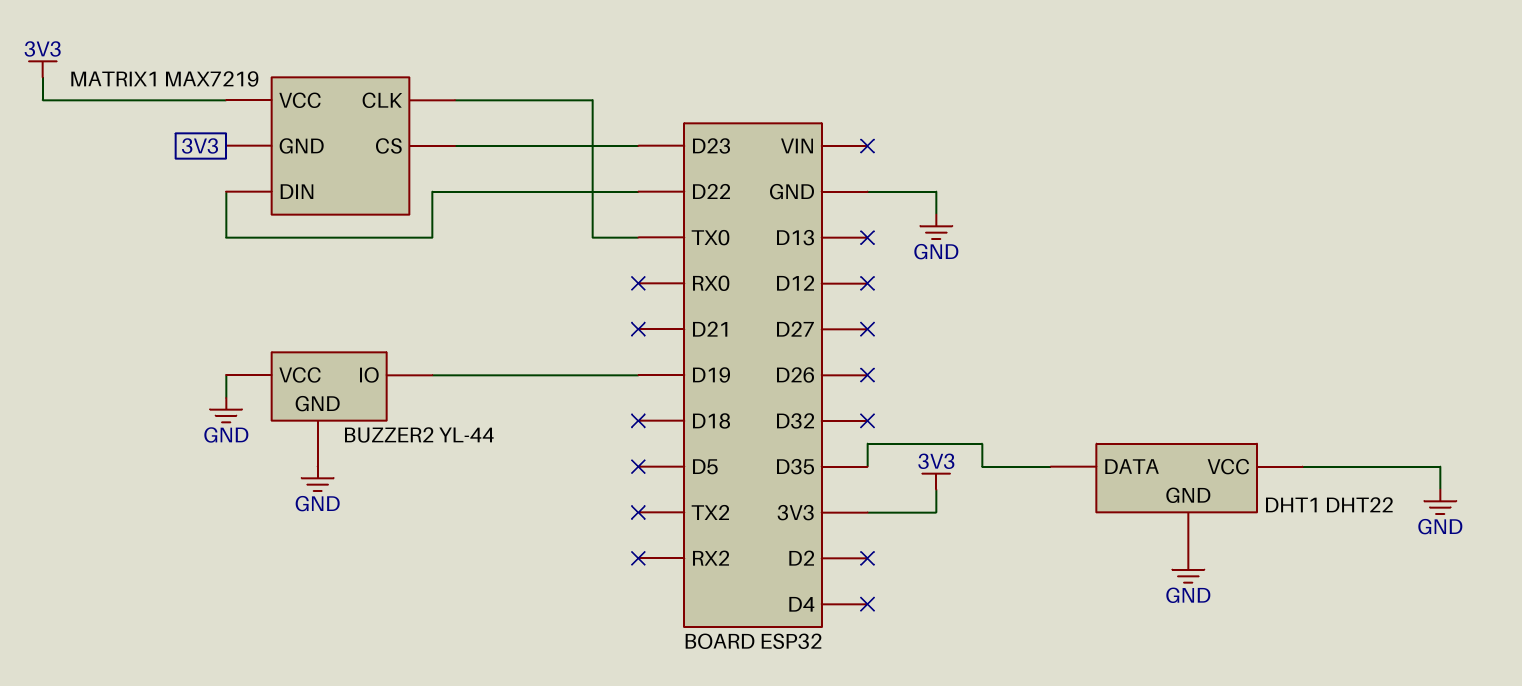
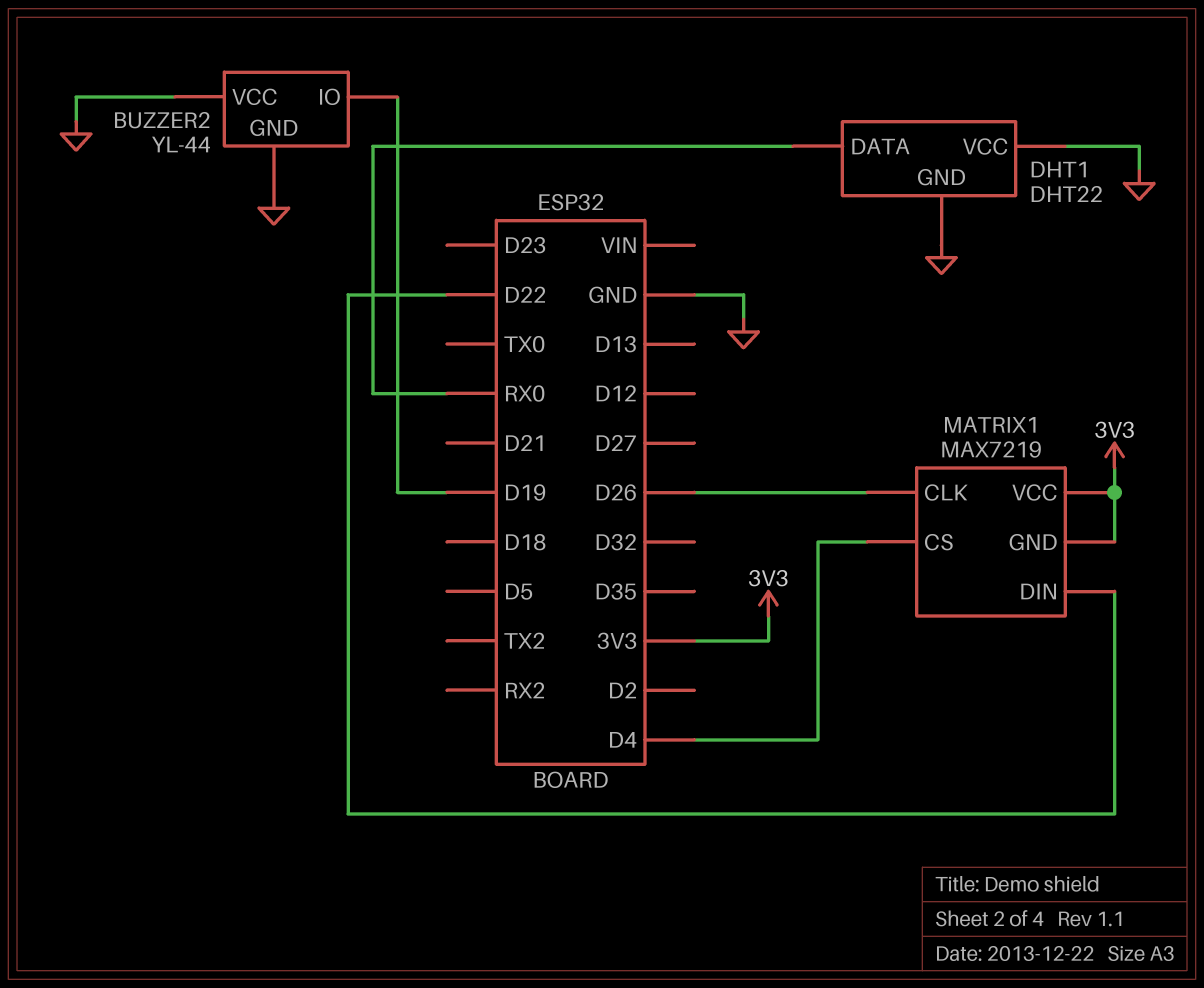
DHT1 pin DATA: D35 -> RX0
MATRIX1 pin CLK: TX0 -> D26
MATRIX1 pin CS: D23 -> D4

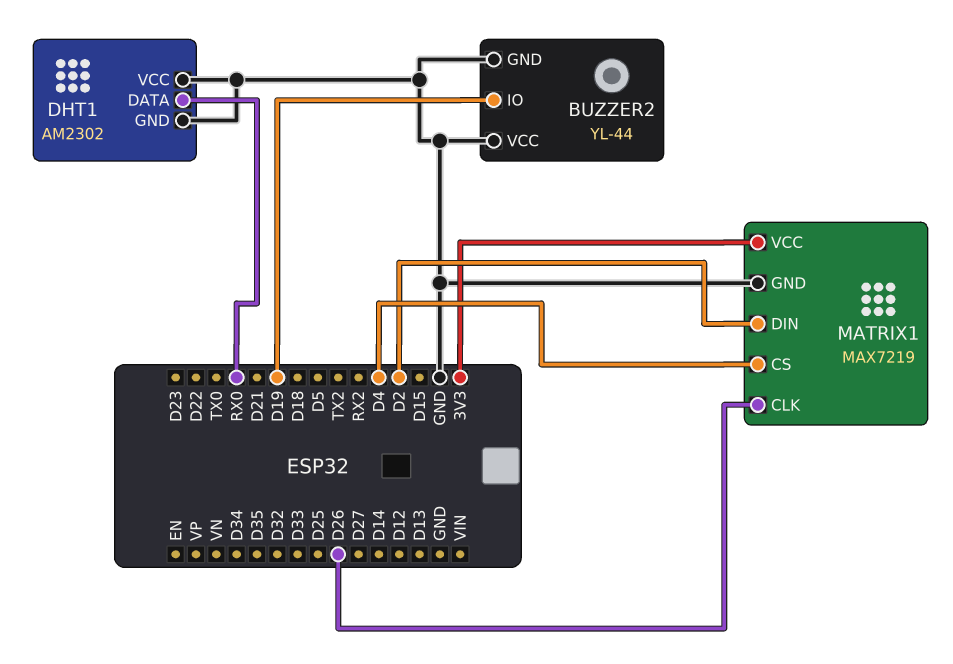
DHT1: DHT22 -> AM2302
MATRIX1 pin DIN: D22 -> D2
MATRIX1 pin GND: 3V3 -> GND

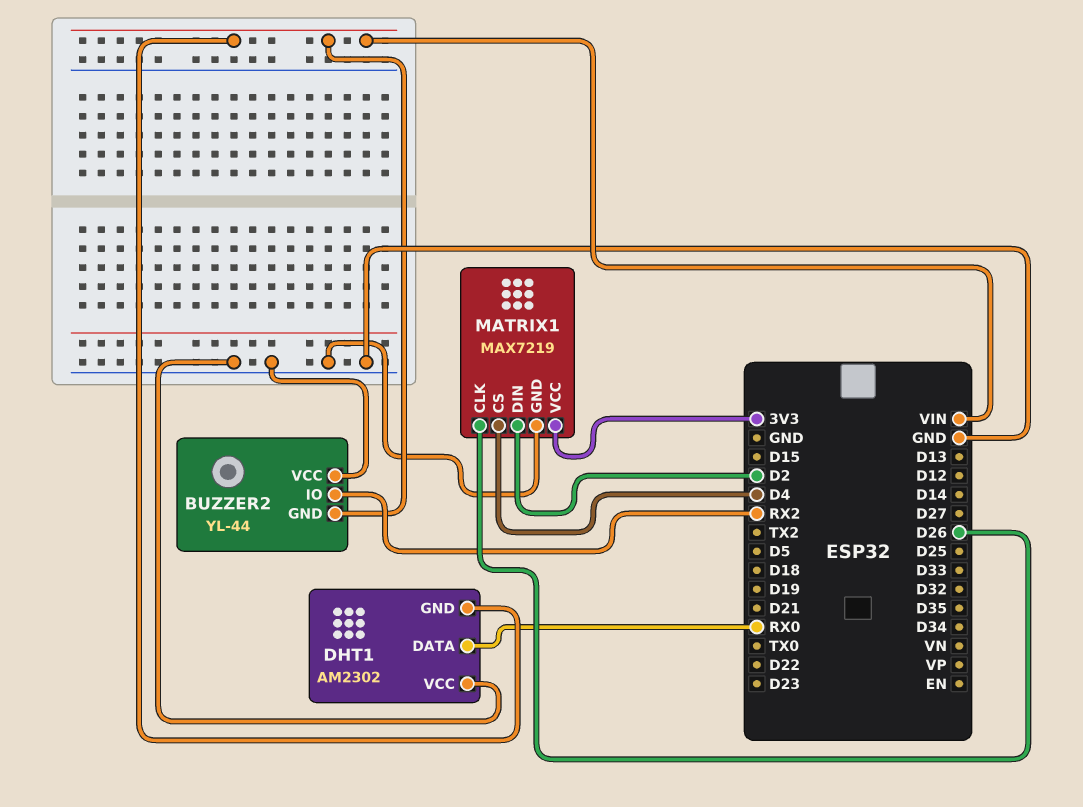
BUZZER2 pin GND: GND -> VIN
BUZZER2 pin IO: D19 -> RX2
DHT1 pin GND: GND -> VIN

